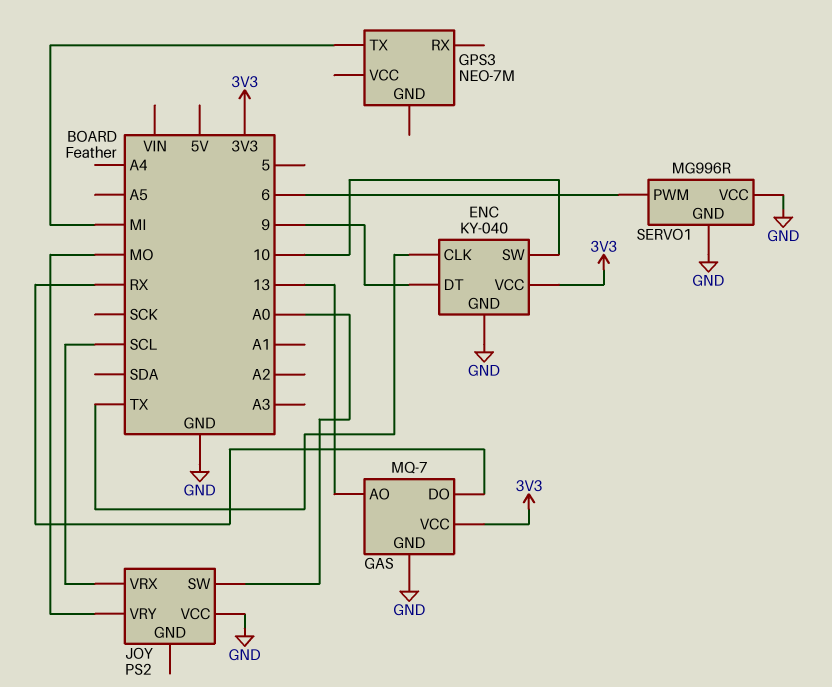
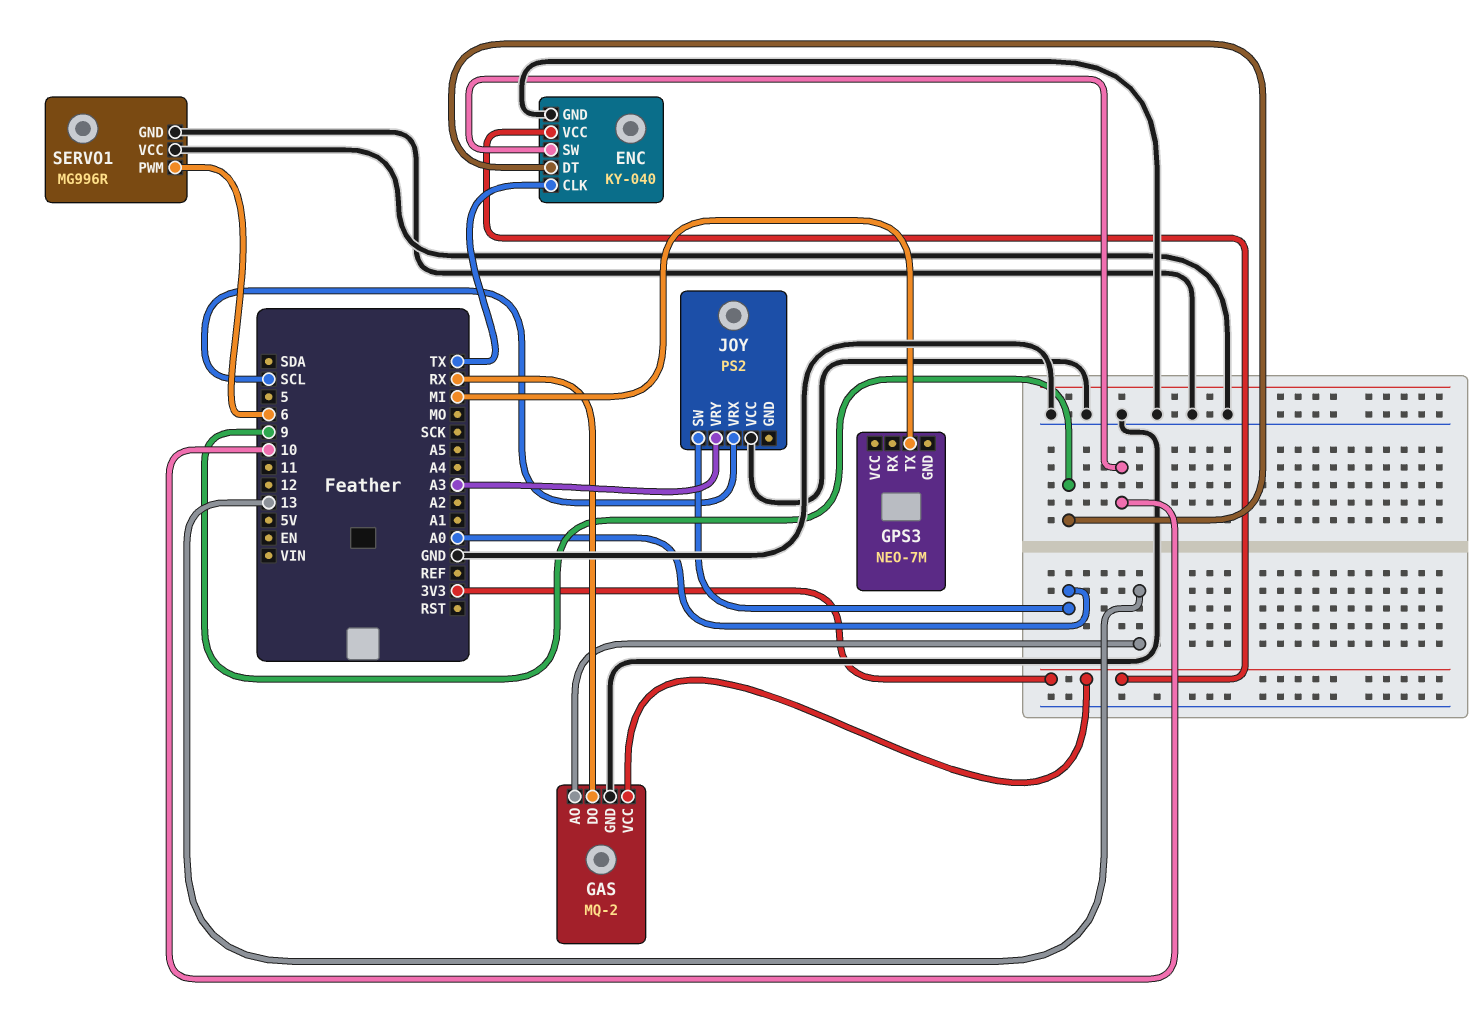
GAS: MQ-7 -> MQ-2
JOY pin VRY: MO -> A3

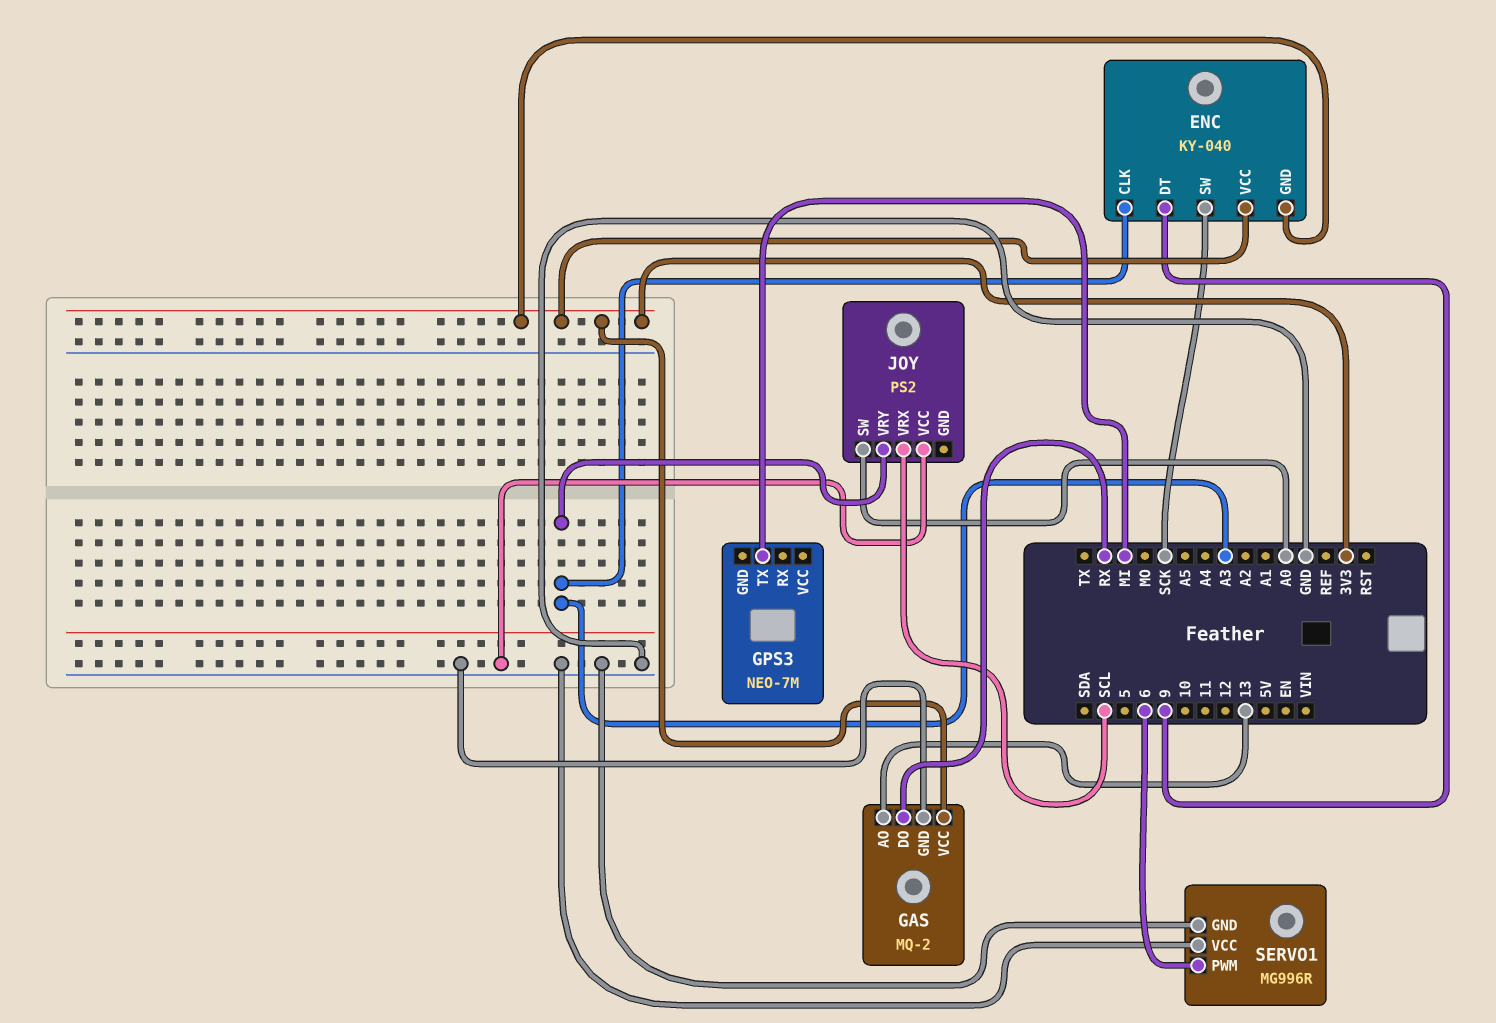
ENC pin CLK: TX -> A3
ENC pin GND: GND -> 3V3
ENC pin SW: 10 -> SCK

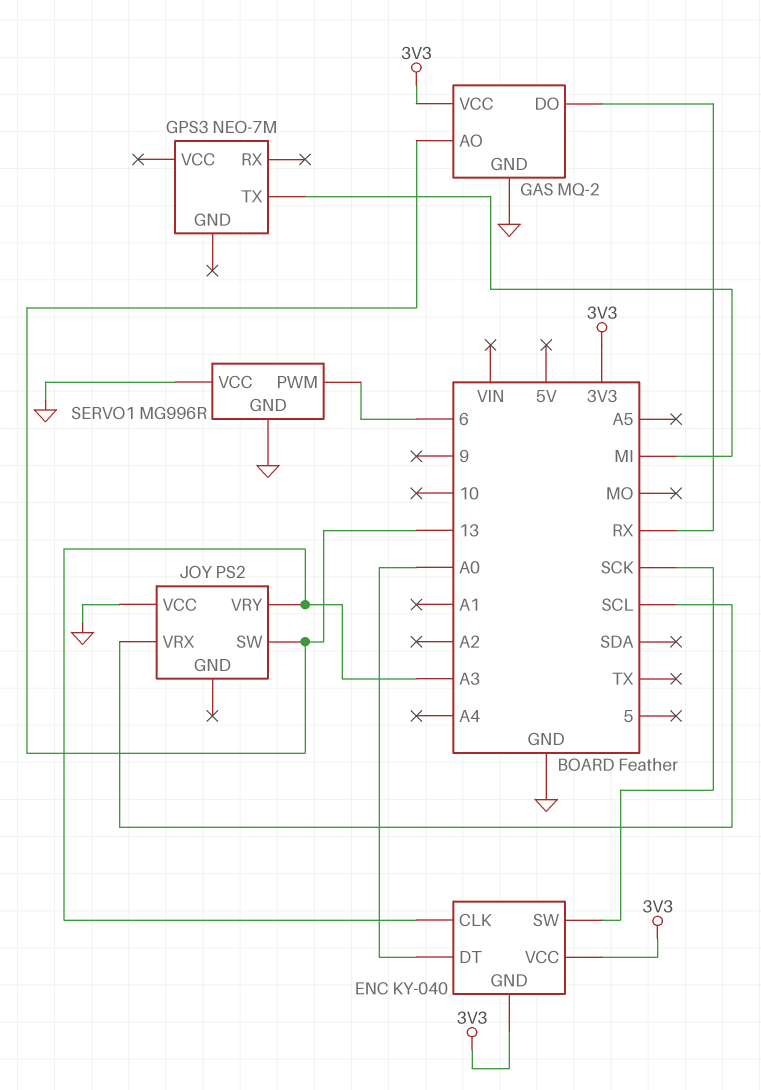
ENC pin DT: 9 -> A0
JOY pin SW: A0 -> 13

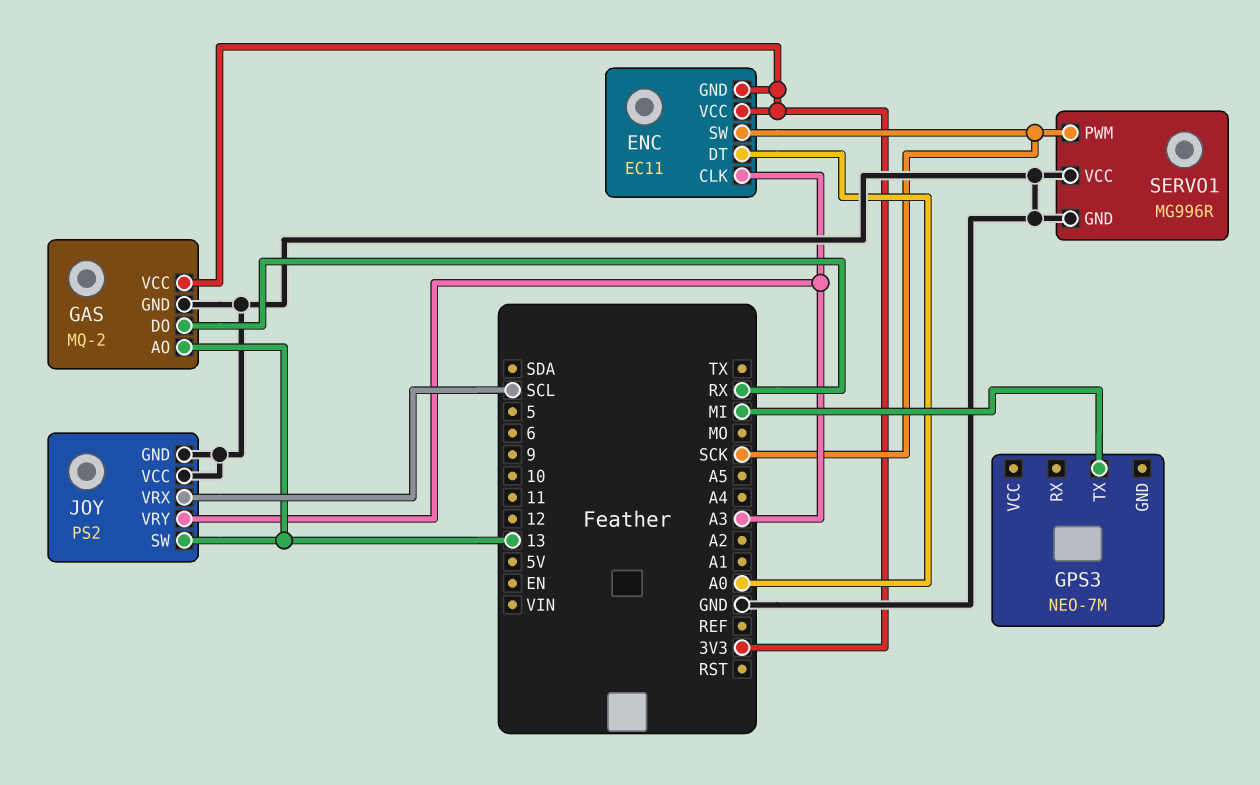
ENC: KY-040 -> EC11
JOY pin GND: none -> GND
SERVO1 pin PWM: 6 -> SCK

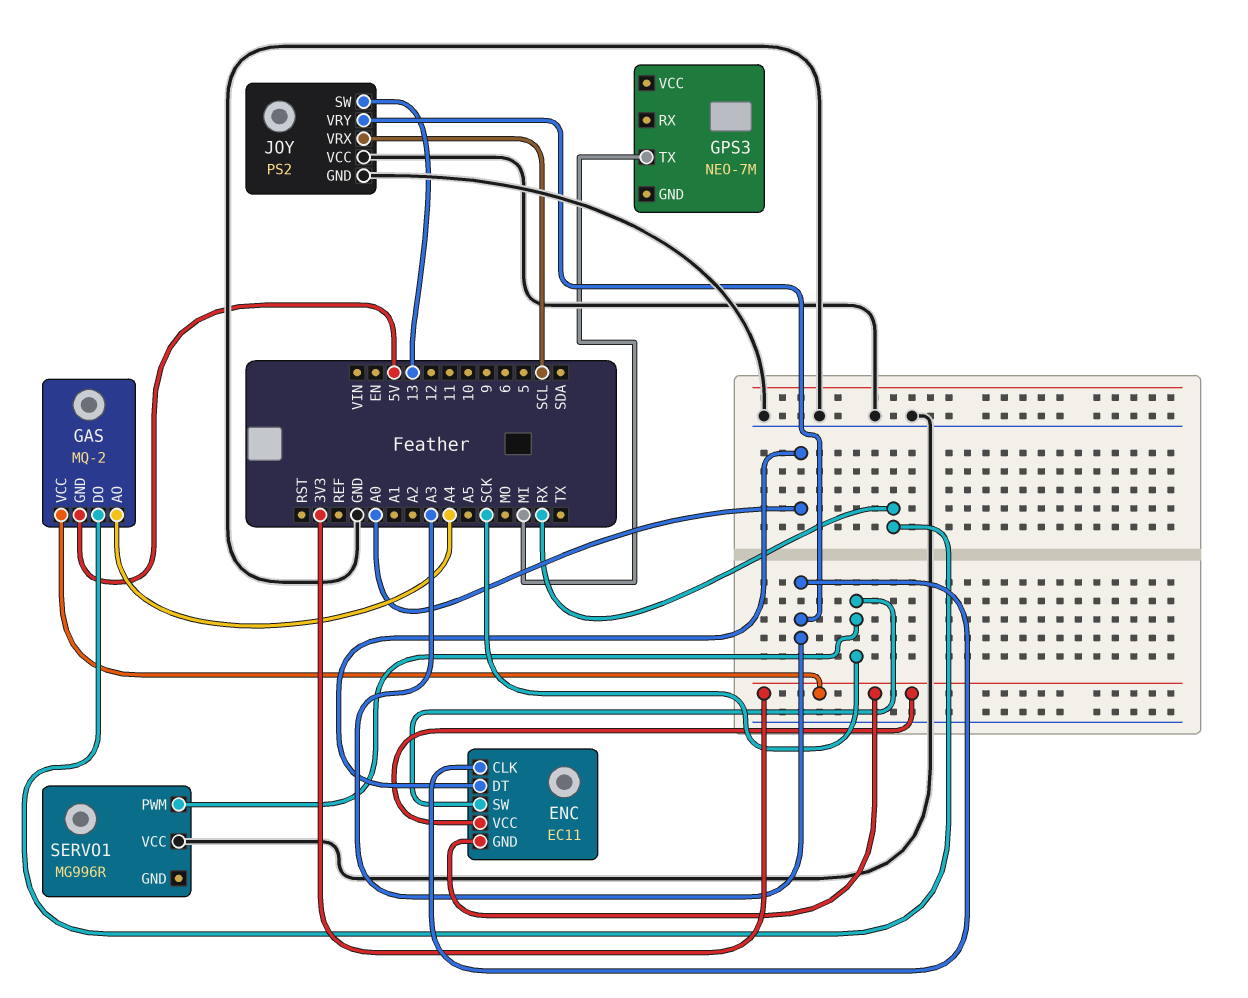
GAS pin AO: 13 -> A4
GAS pin GND: GND -> 5V
SERVO1 pin GND: GND -> none

